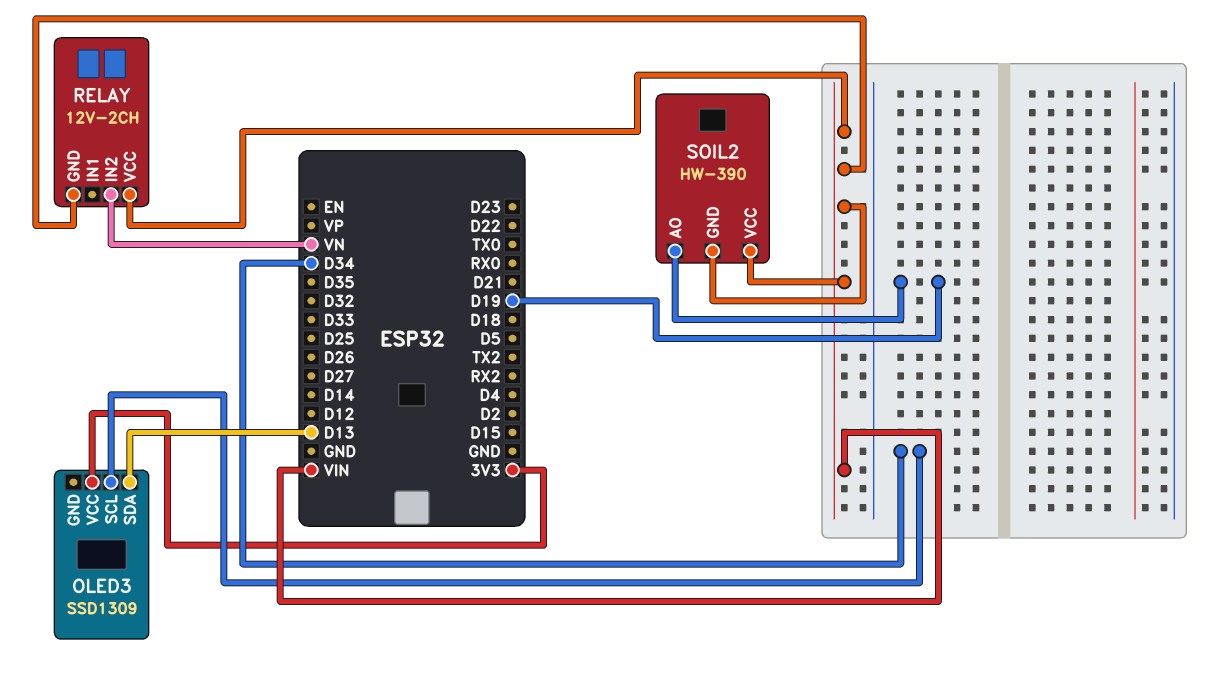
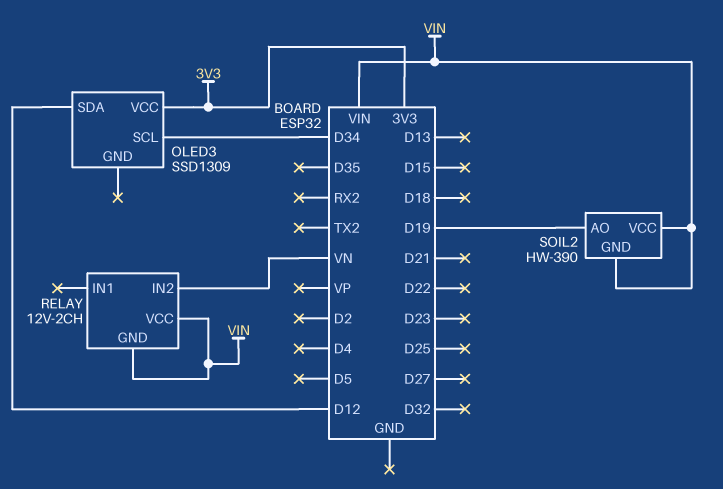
OLED3 pin SDA: D13 -> D12

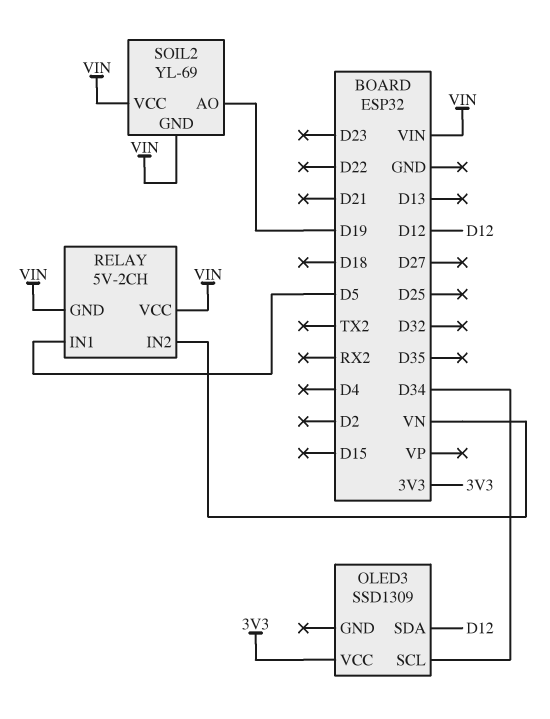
RELAY: 12V-2CH -> 5V-2CH
RELAY pin IN1: none -> D5
SOIL2: HW-390 -> YL-69

